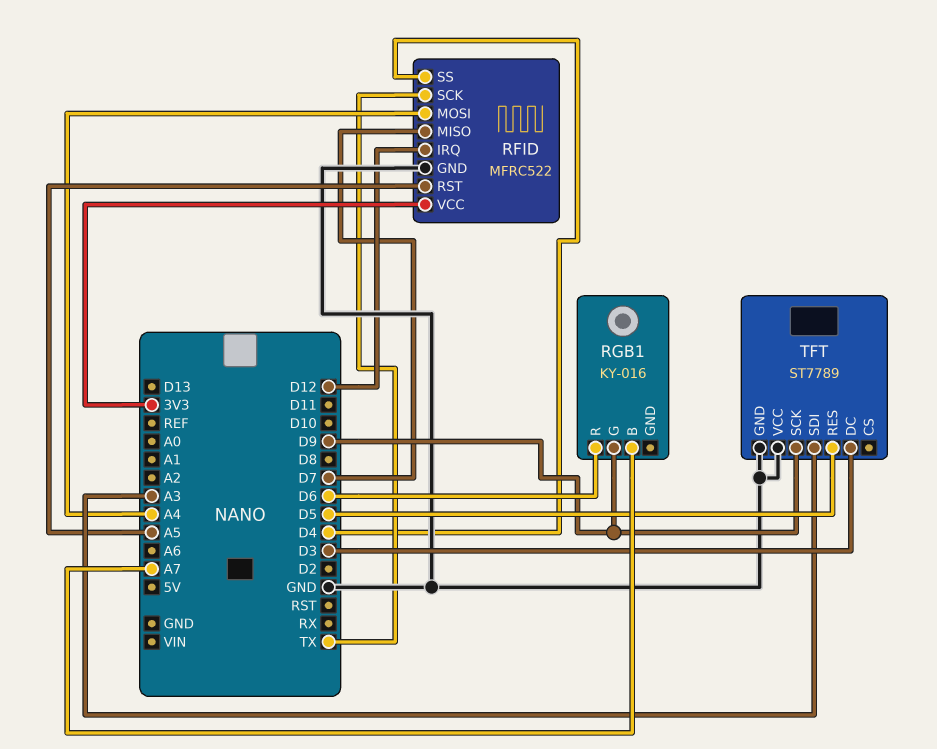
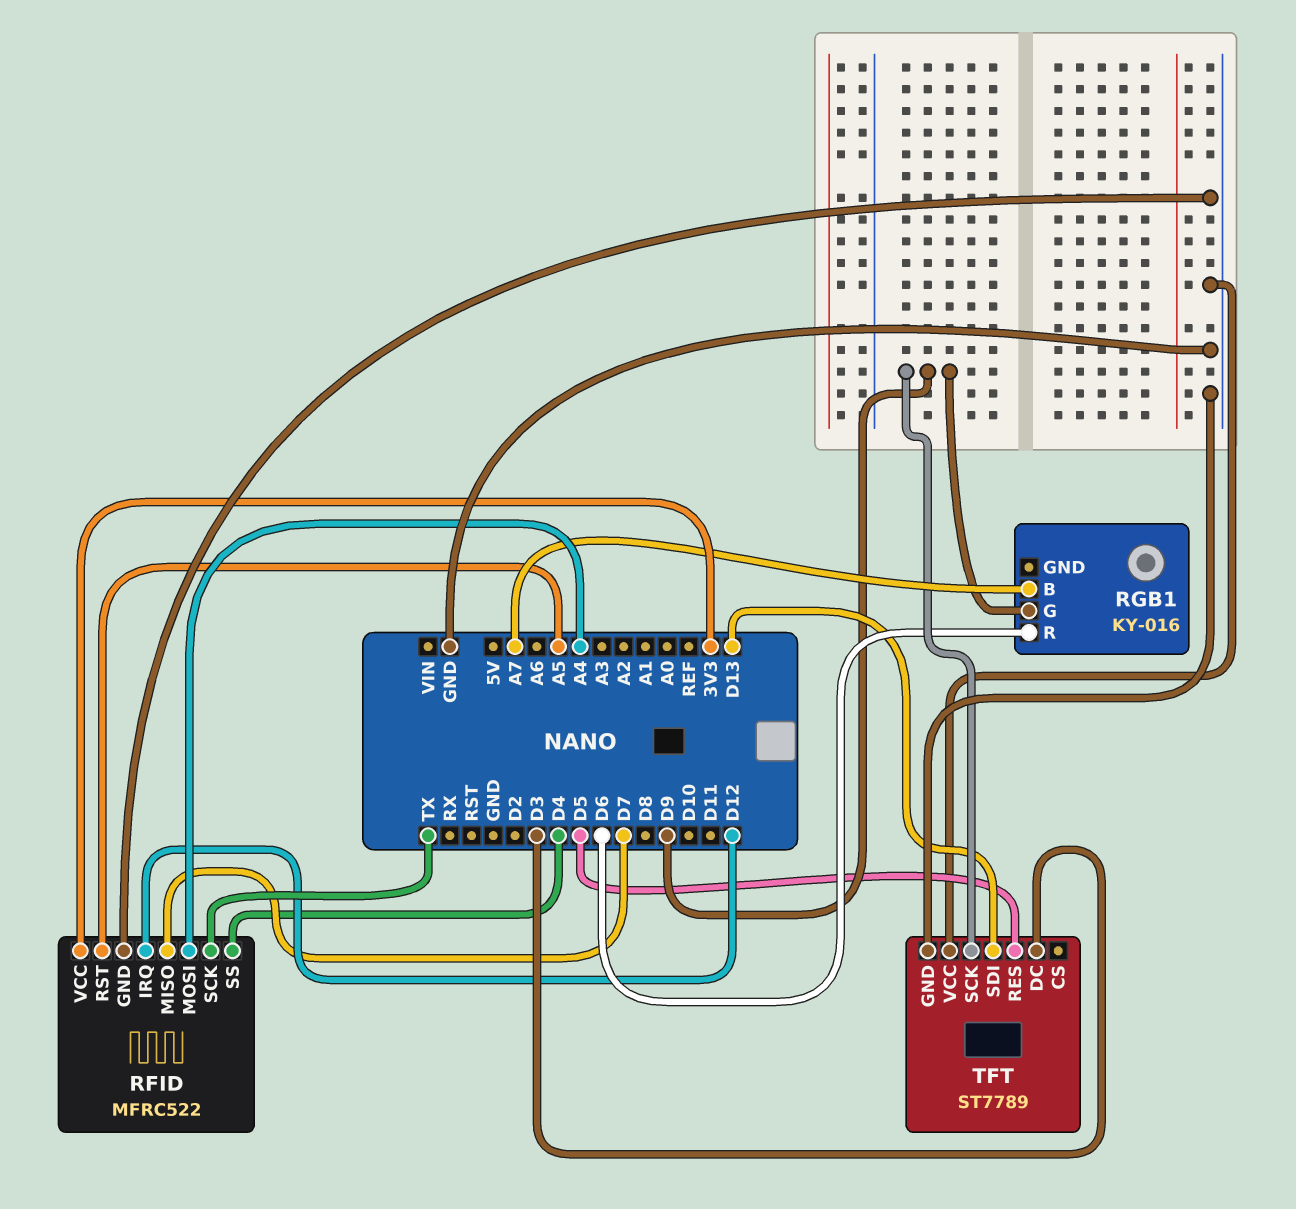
TFT pin SDI: A3 -> D13

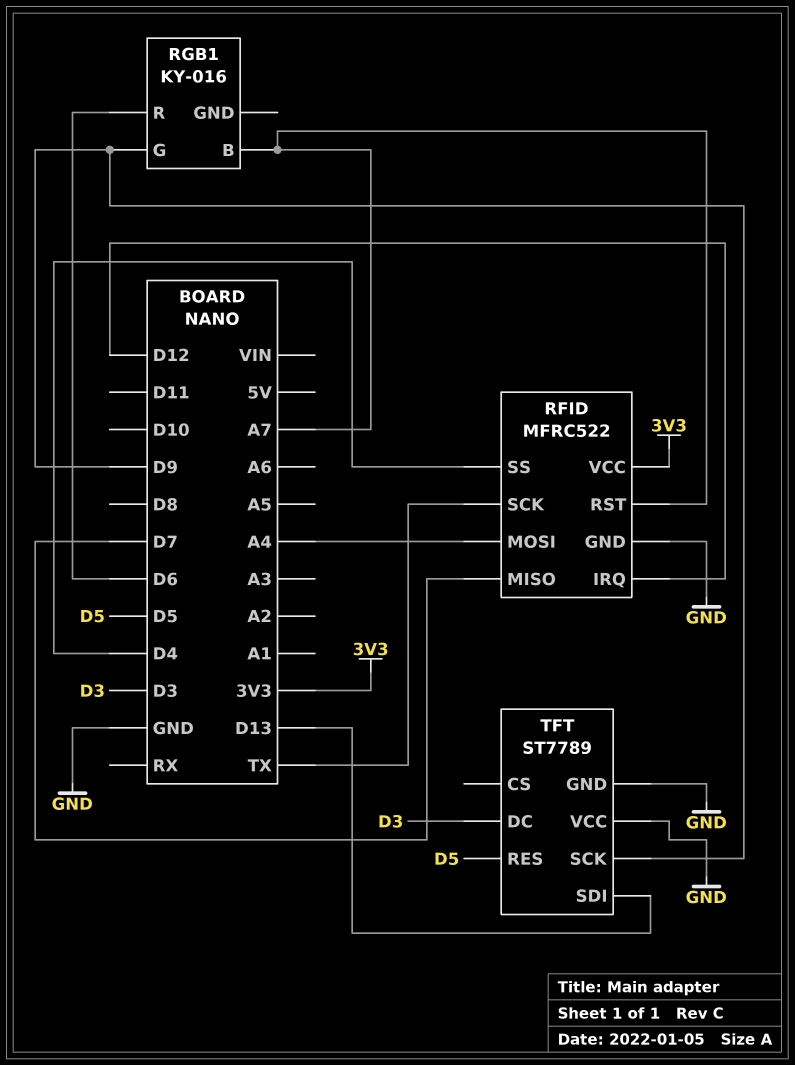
RFID pin RST: A5 -> A7

